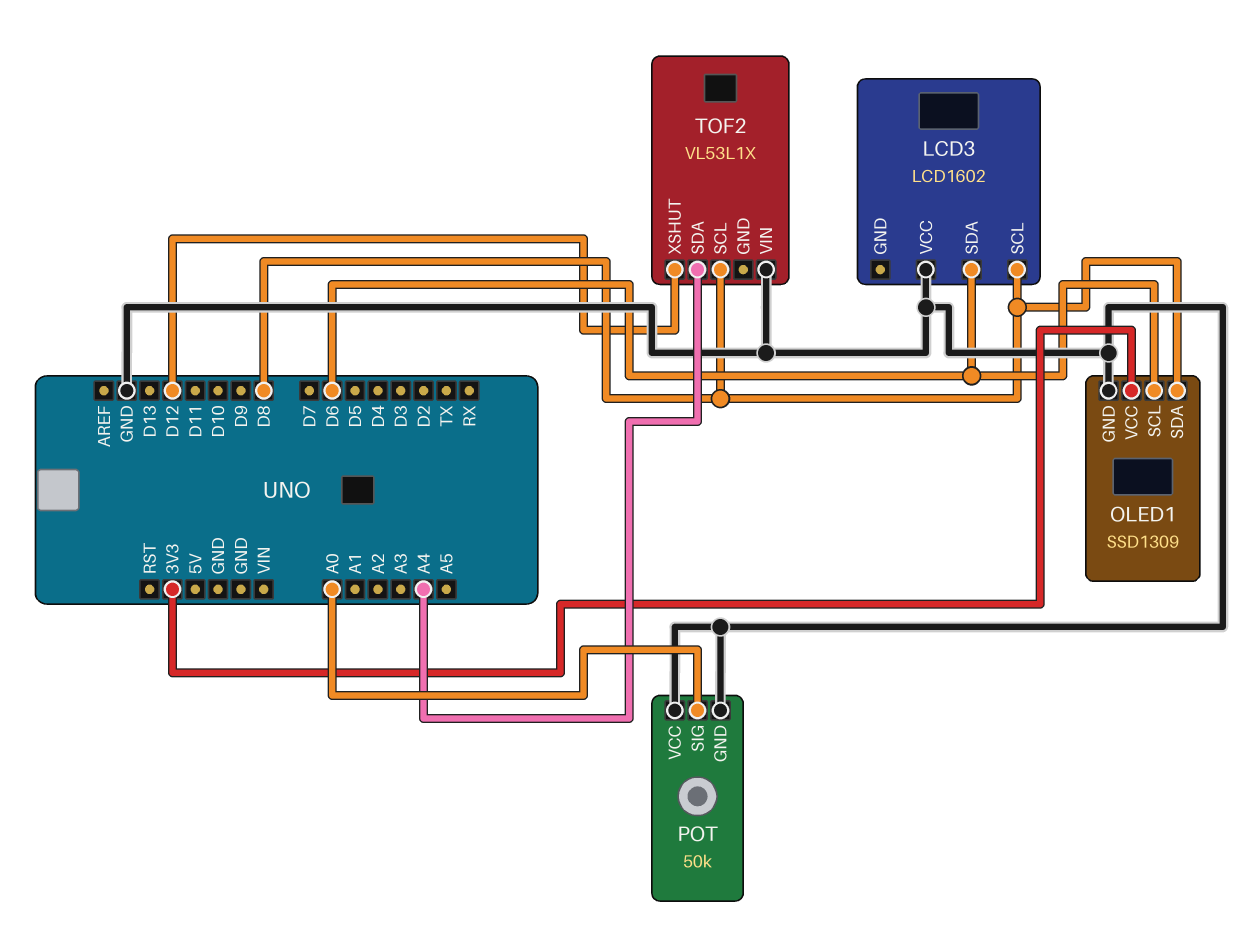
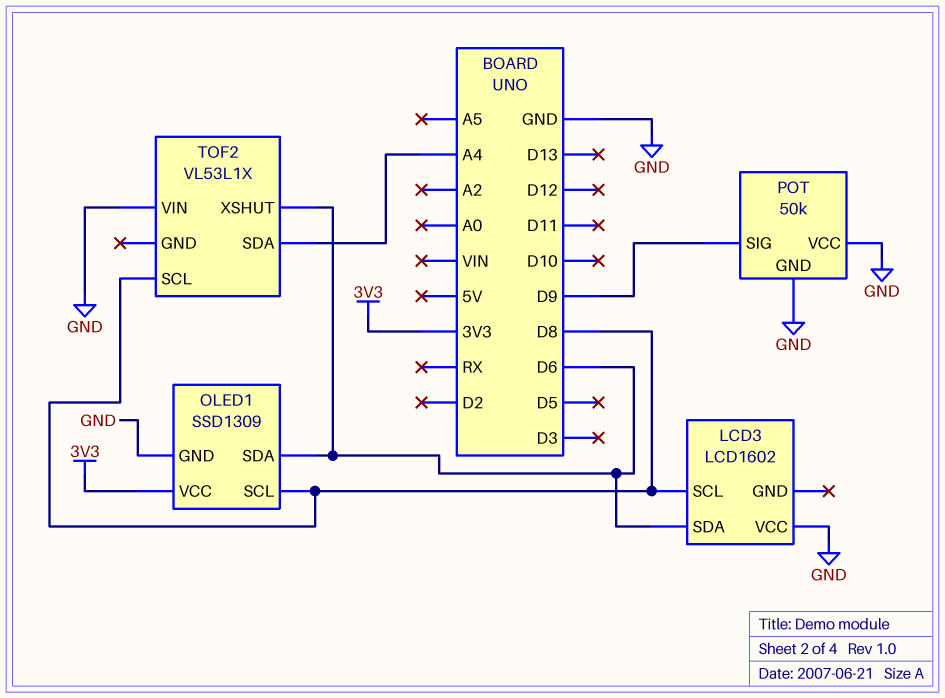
OLED1 pin SCL: D6 -> D8
OLED1 pin SDA: D8 -> D6
POT pin SIG: A0 -> D9
TOF2 pin XSHUT: D12 -> D6

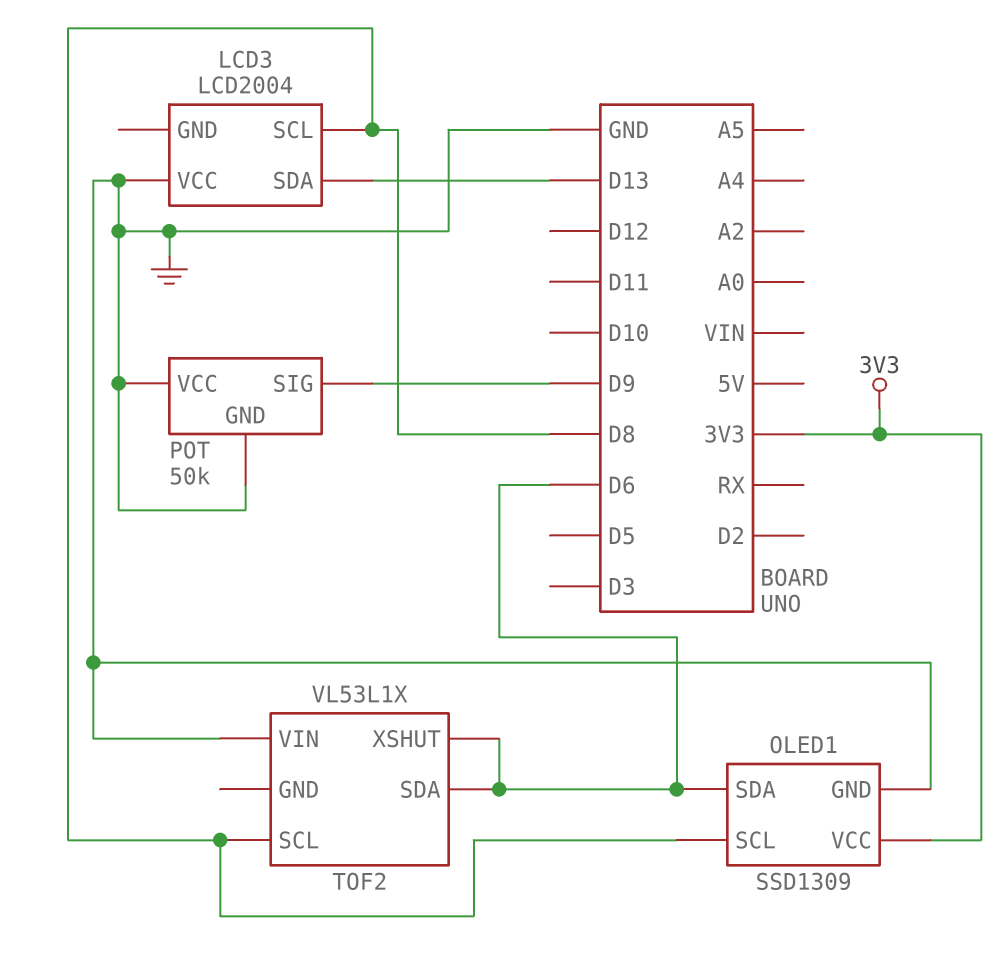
LCD3: LCD1602 -> LCD2004
LCD3 pin SDA: D6 -> D13
TOF2 pin SDA: A4 -> D6

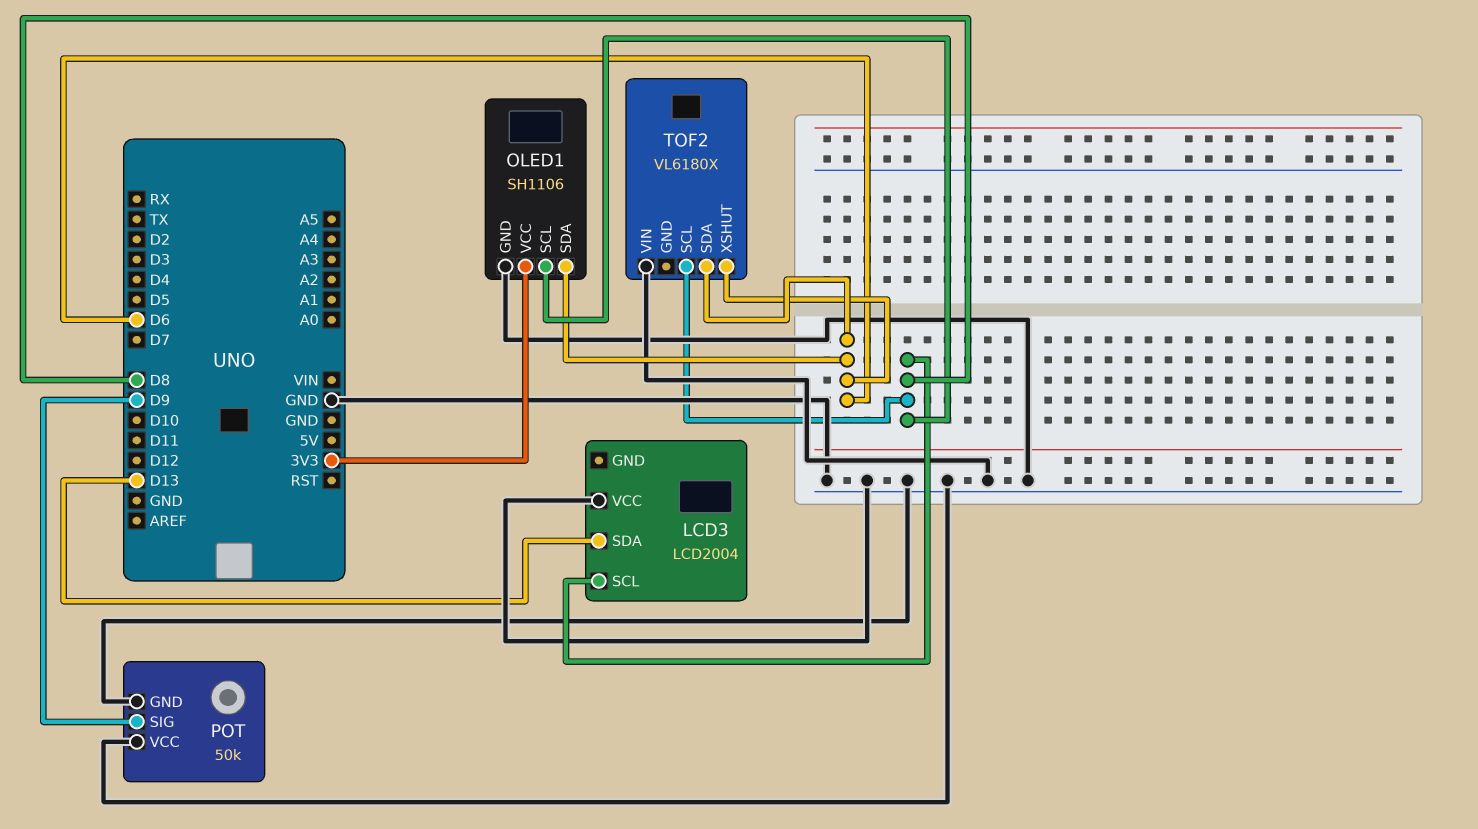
OLED1: SSD1309 -> SH1106
TOF2: VL53L1X -> VL6180X

